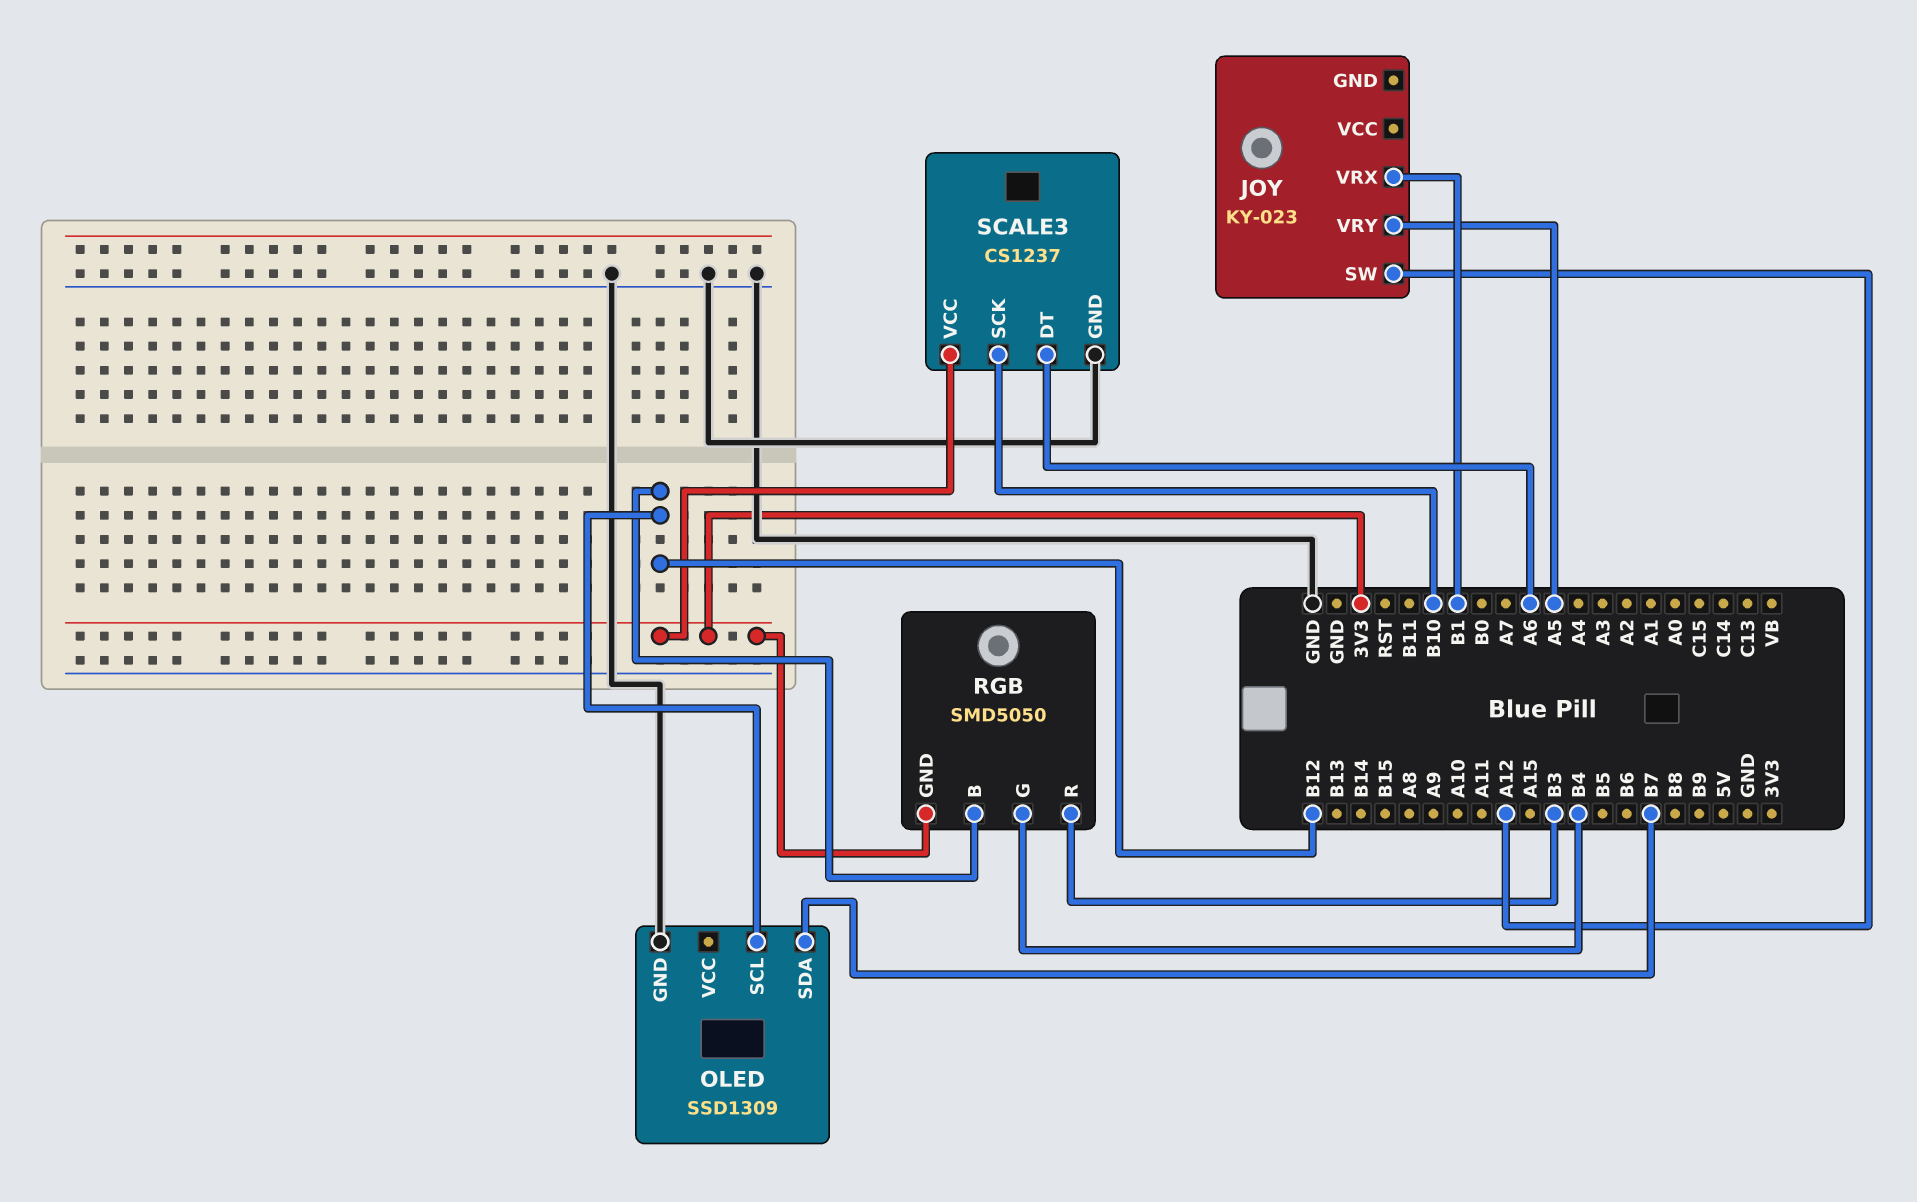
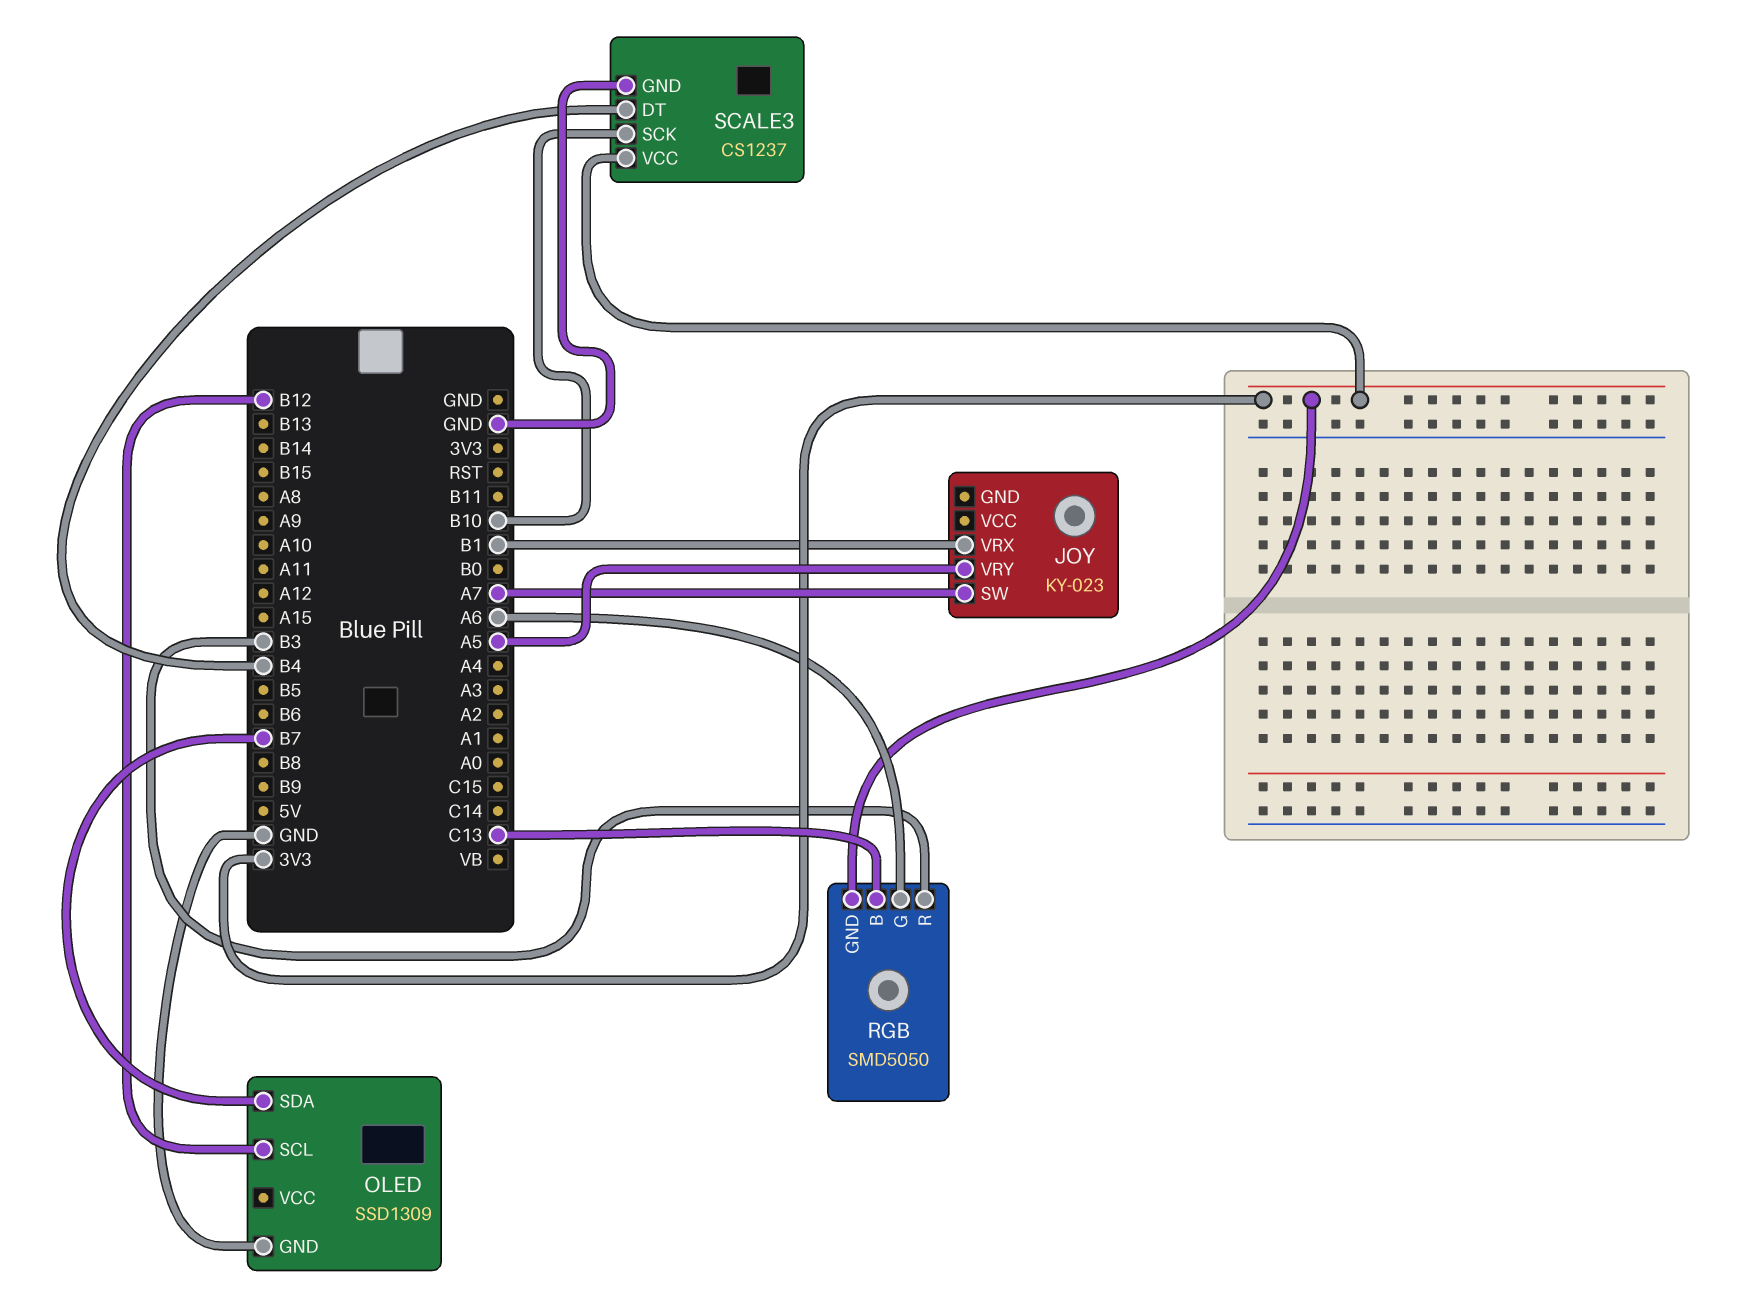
JOY pin SW: A12 -> A7
RGB pin B: B12 -> C13
RGB pin G: B4 -> A6
SCALE3 pin DT: A6 -> B4

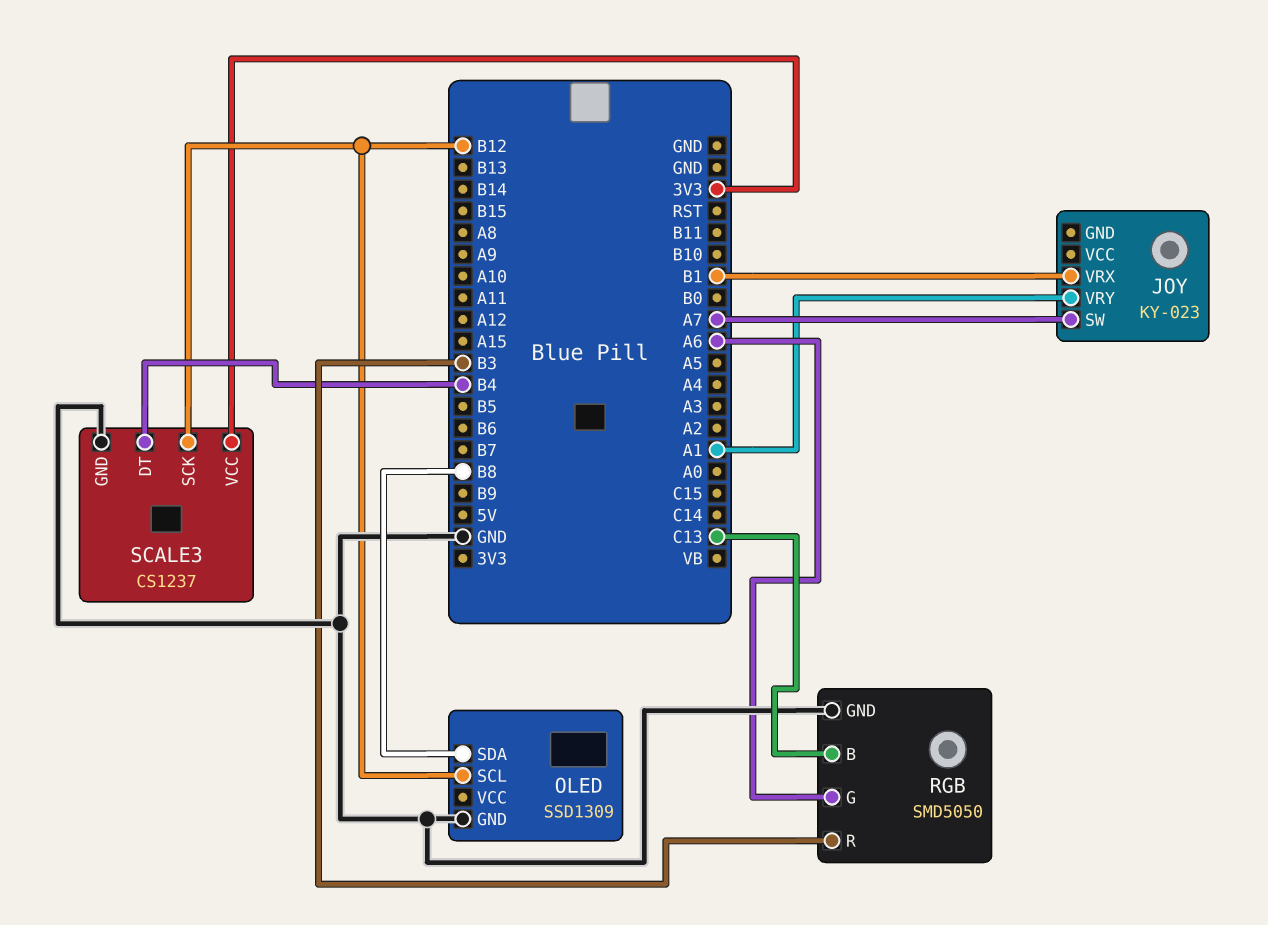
JOY pin VRY: A5 -> A1
OLED pin SDA: B7 -> B8
RGB pin GND: 3V3 -> GND
SCALE3 pin SCK: B10 -> B12

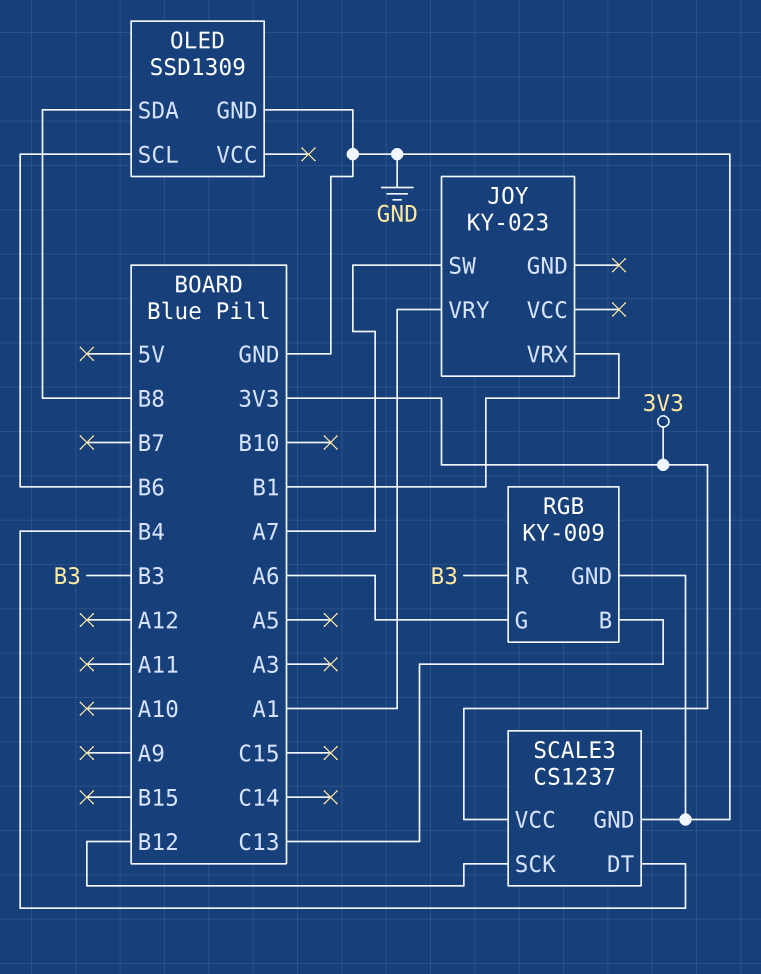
OLED pin SCL: B12 -> B6
RGB: SMD5050 -> KY-009

